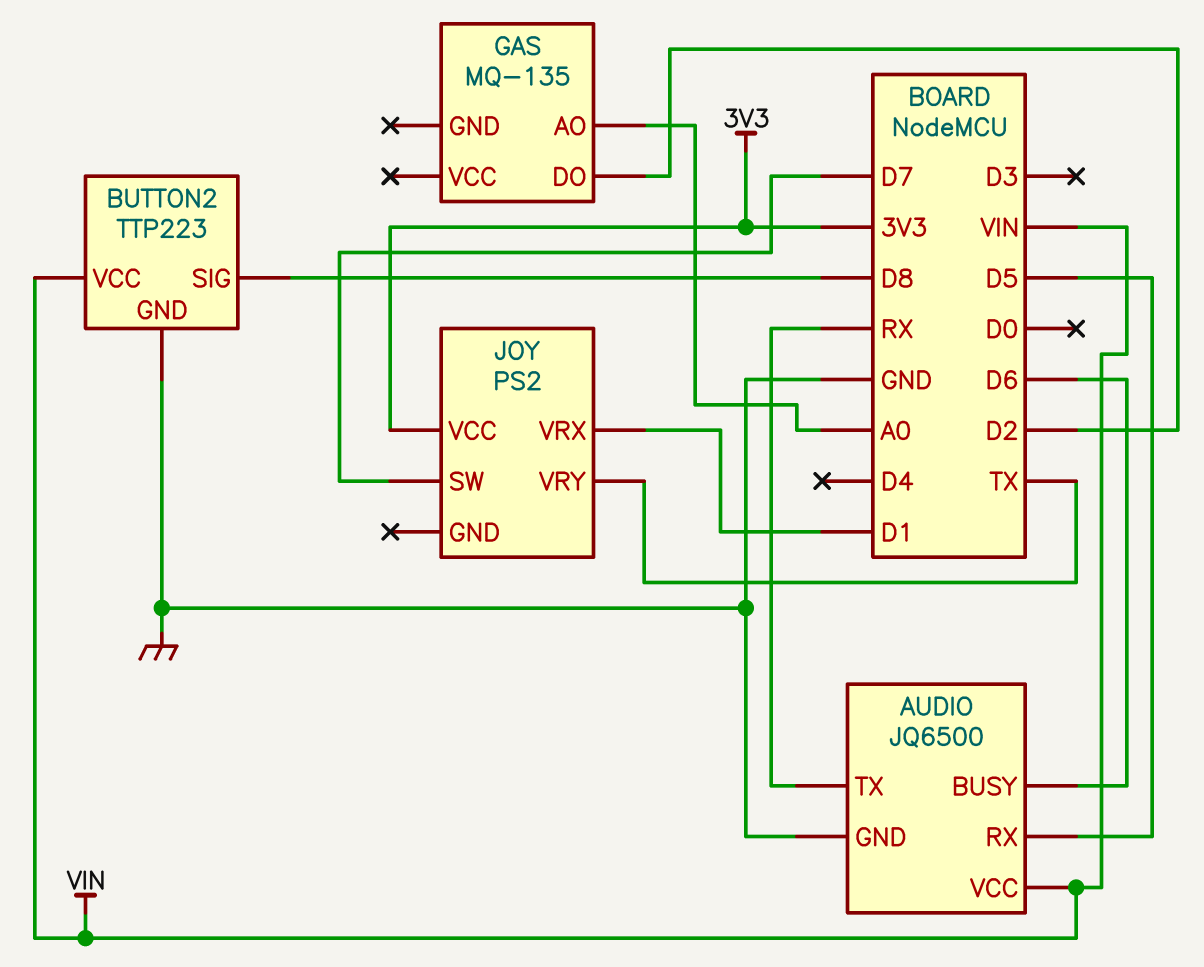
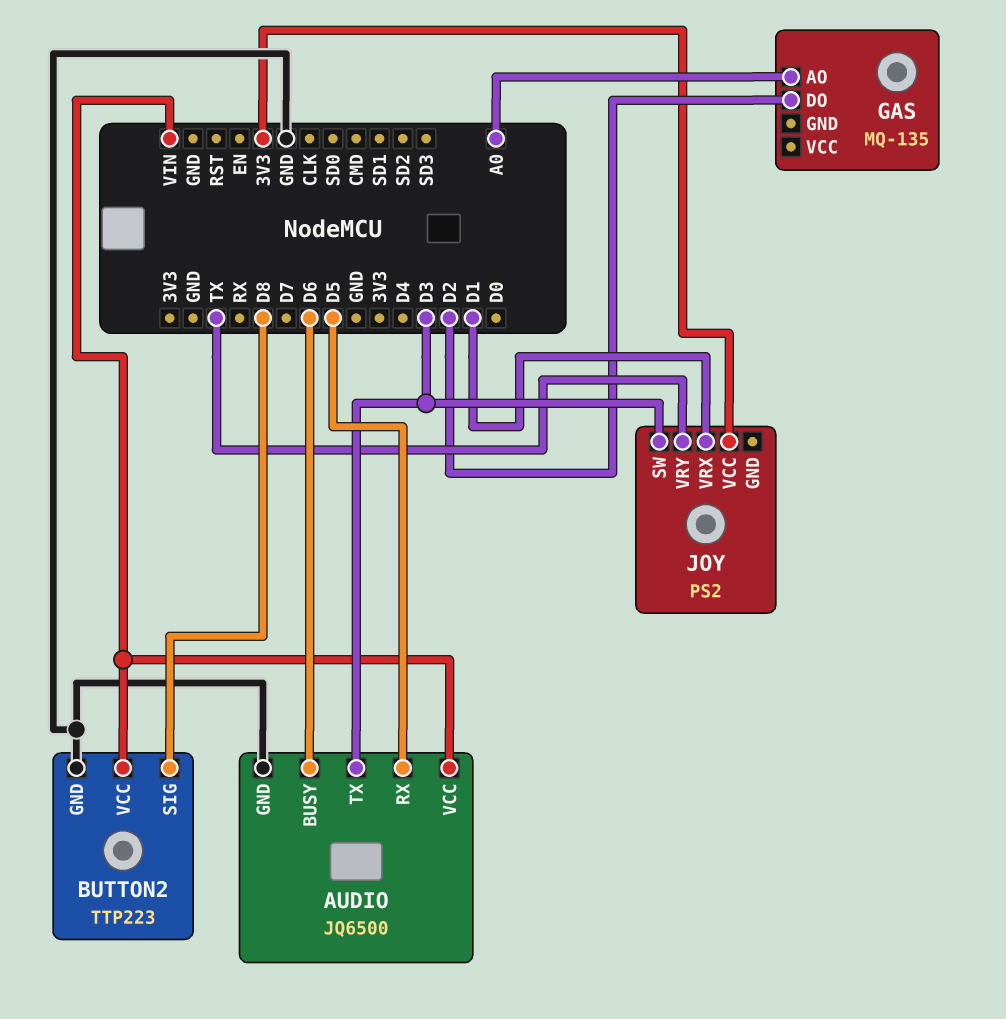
AUDIO pin TX: RX -> D3
JOY pin SW: D7 -> D3

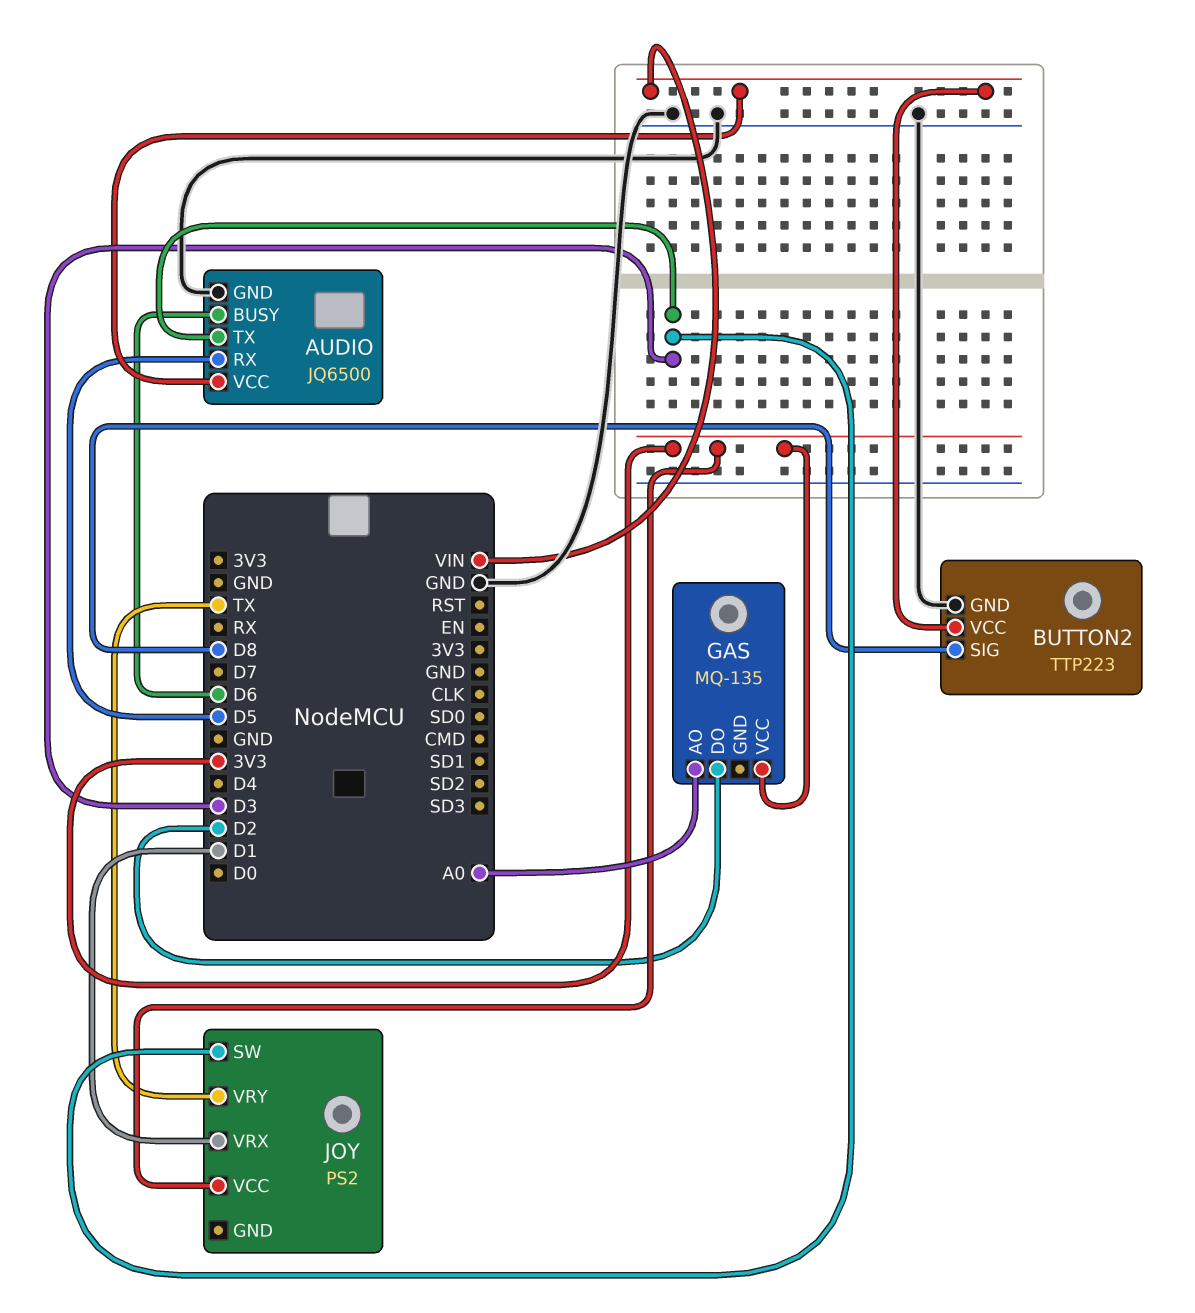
GAS pin VCC: none -> 3V3

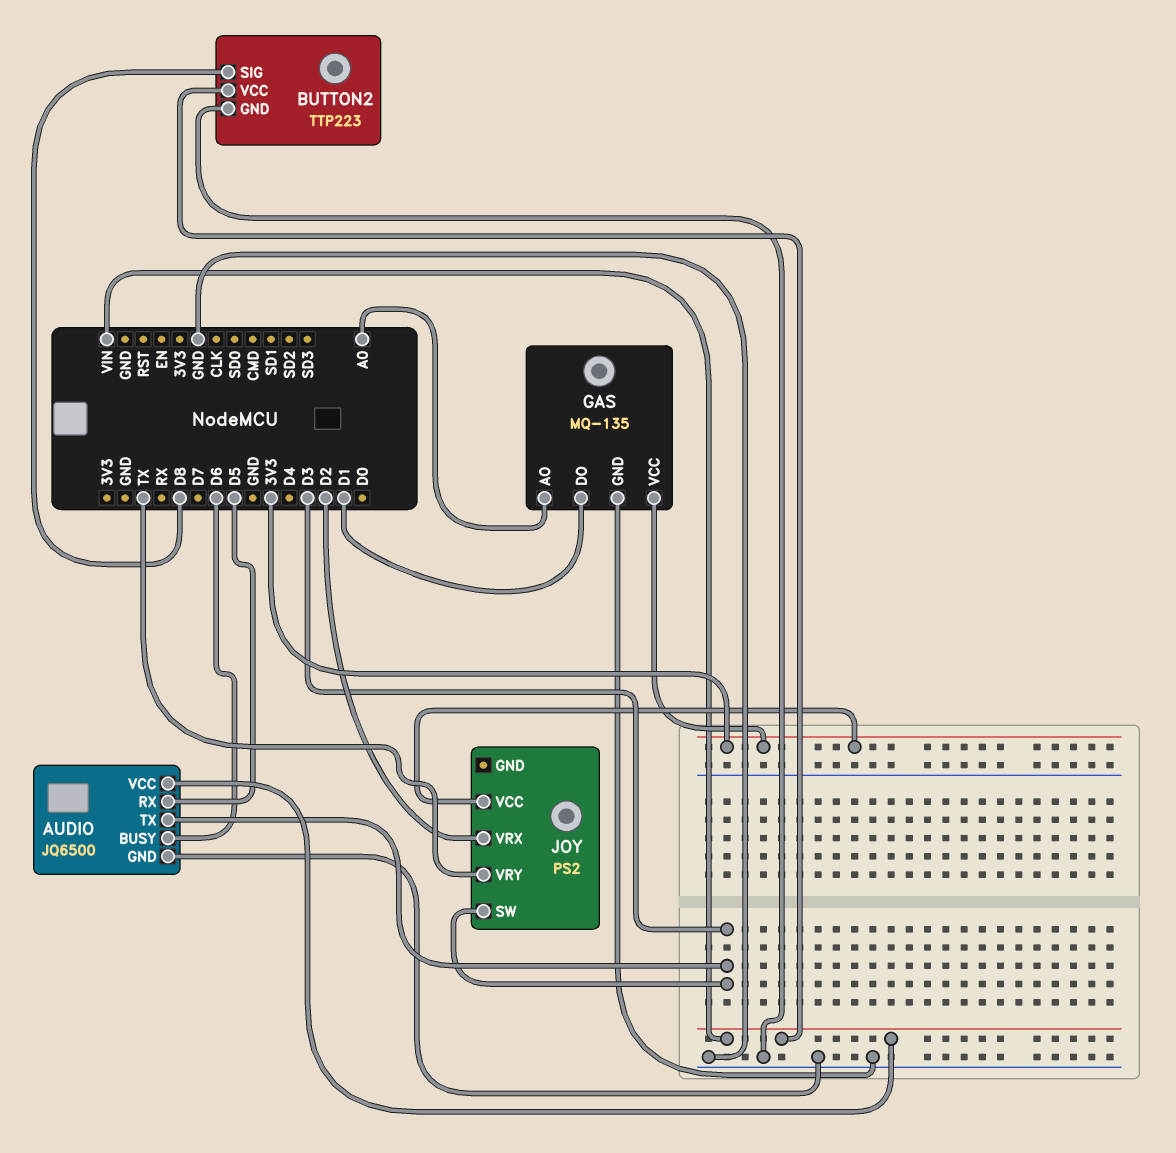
GAS pin DO: D2 -> D1
GAS pin GND: none -> GND
JOY pin VRX: D1 -> D2

